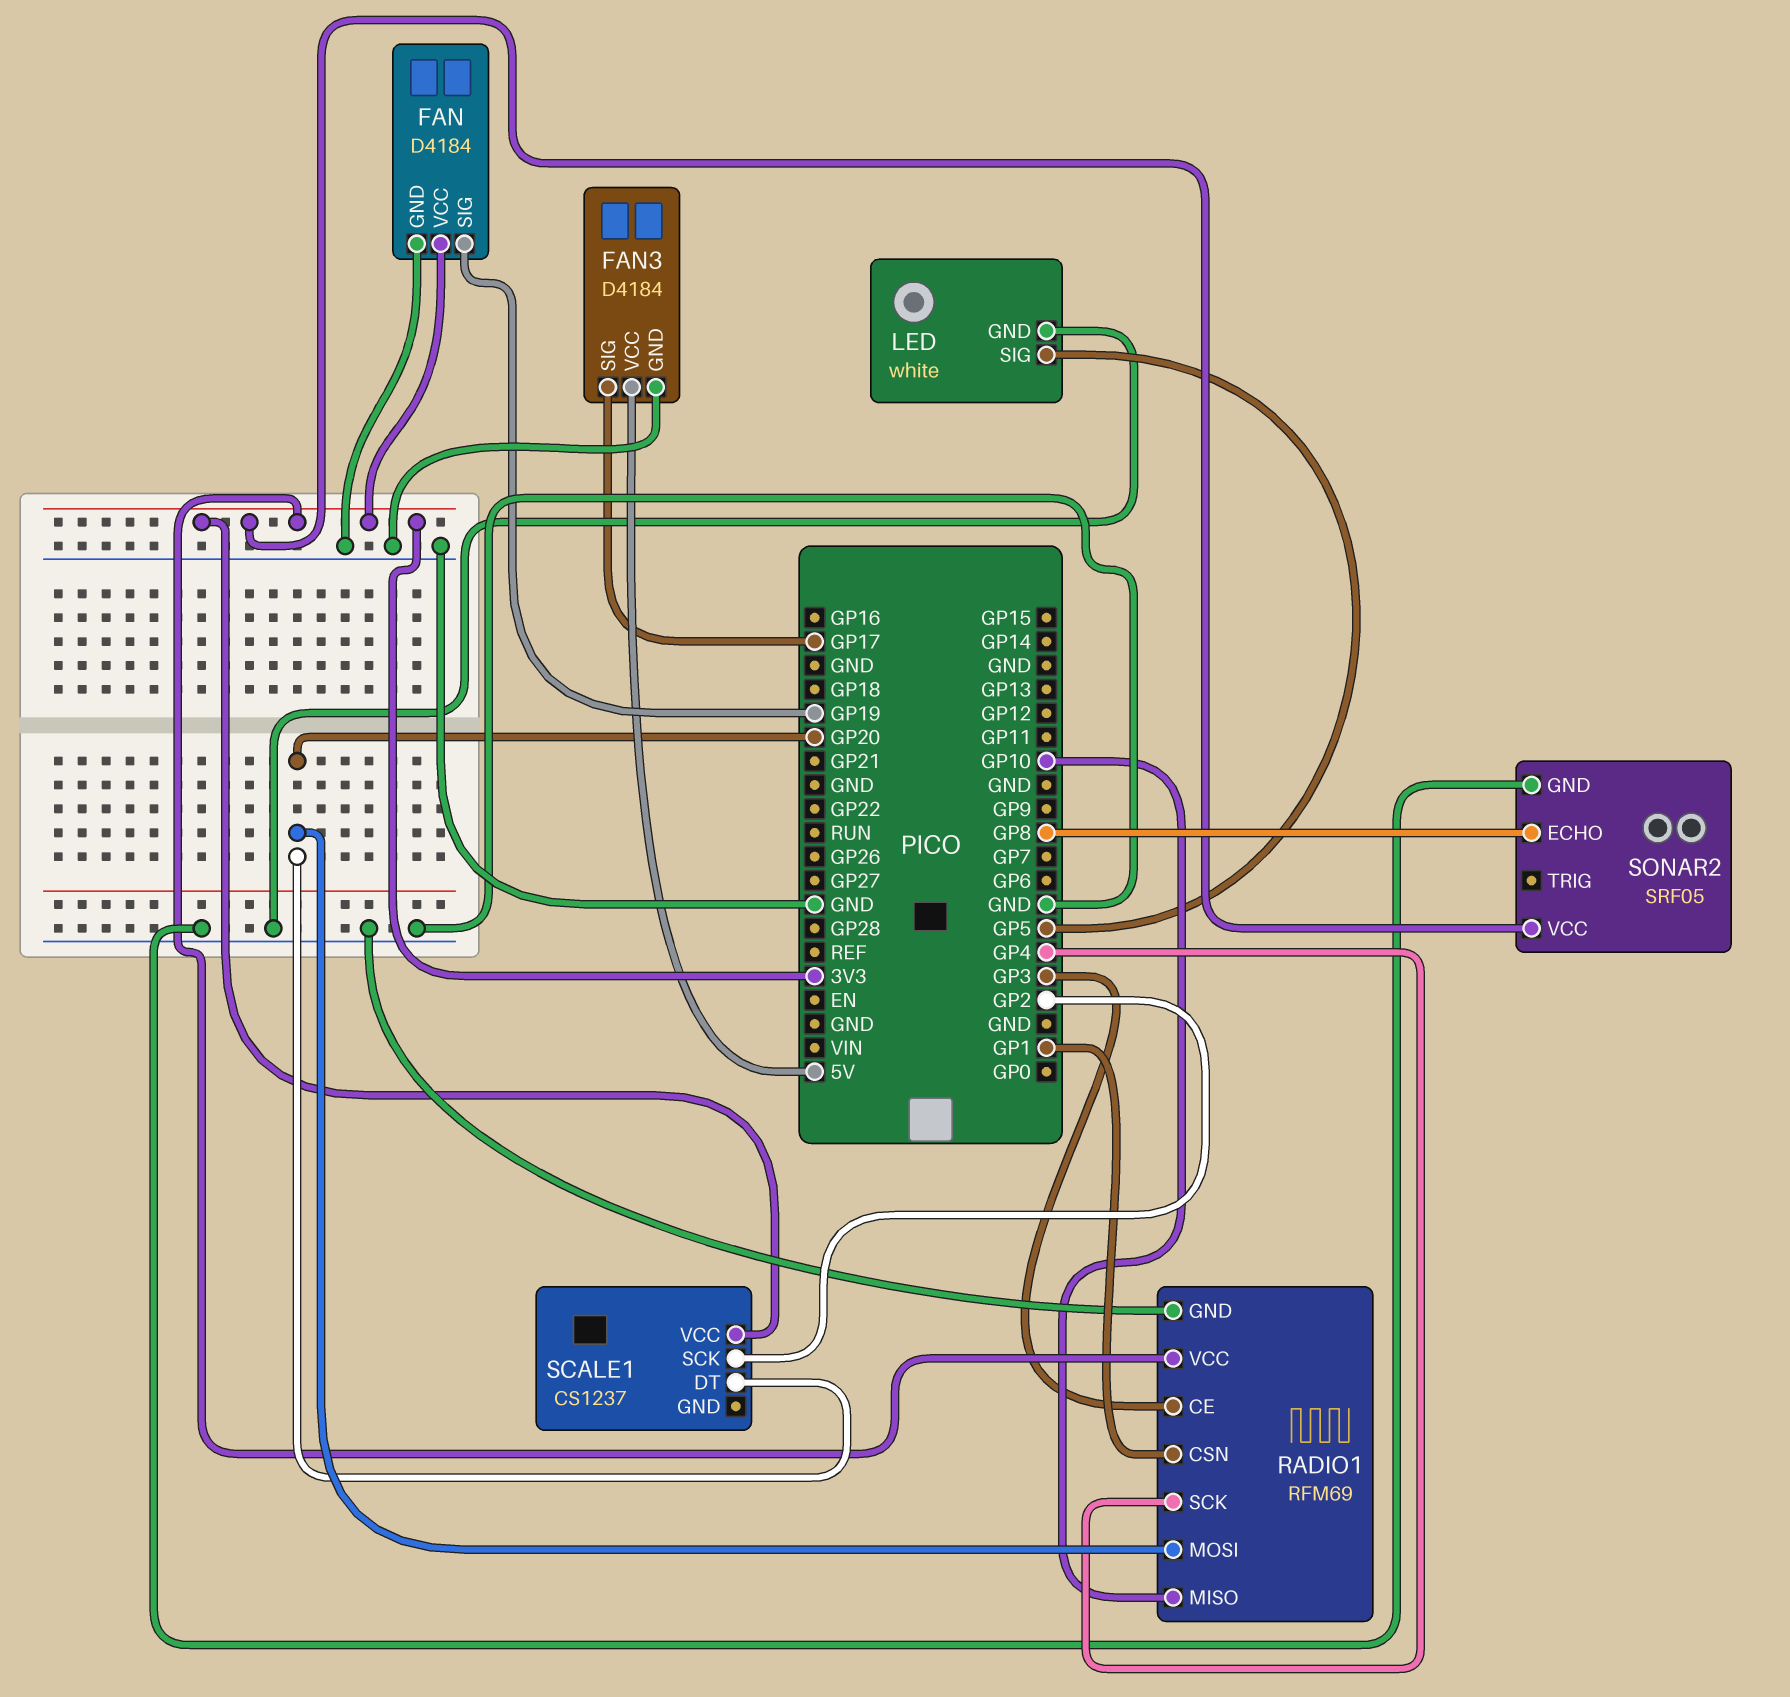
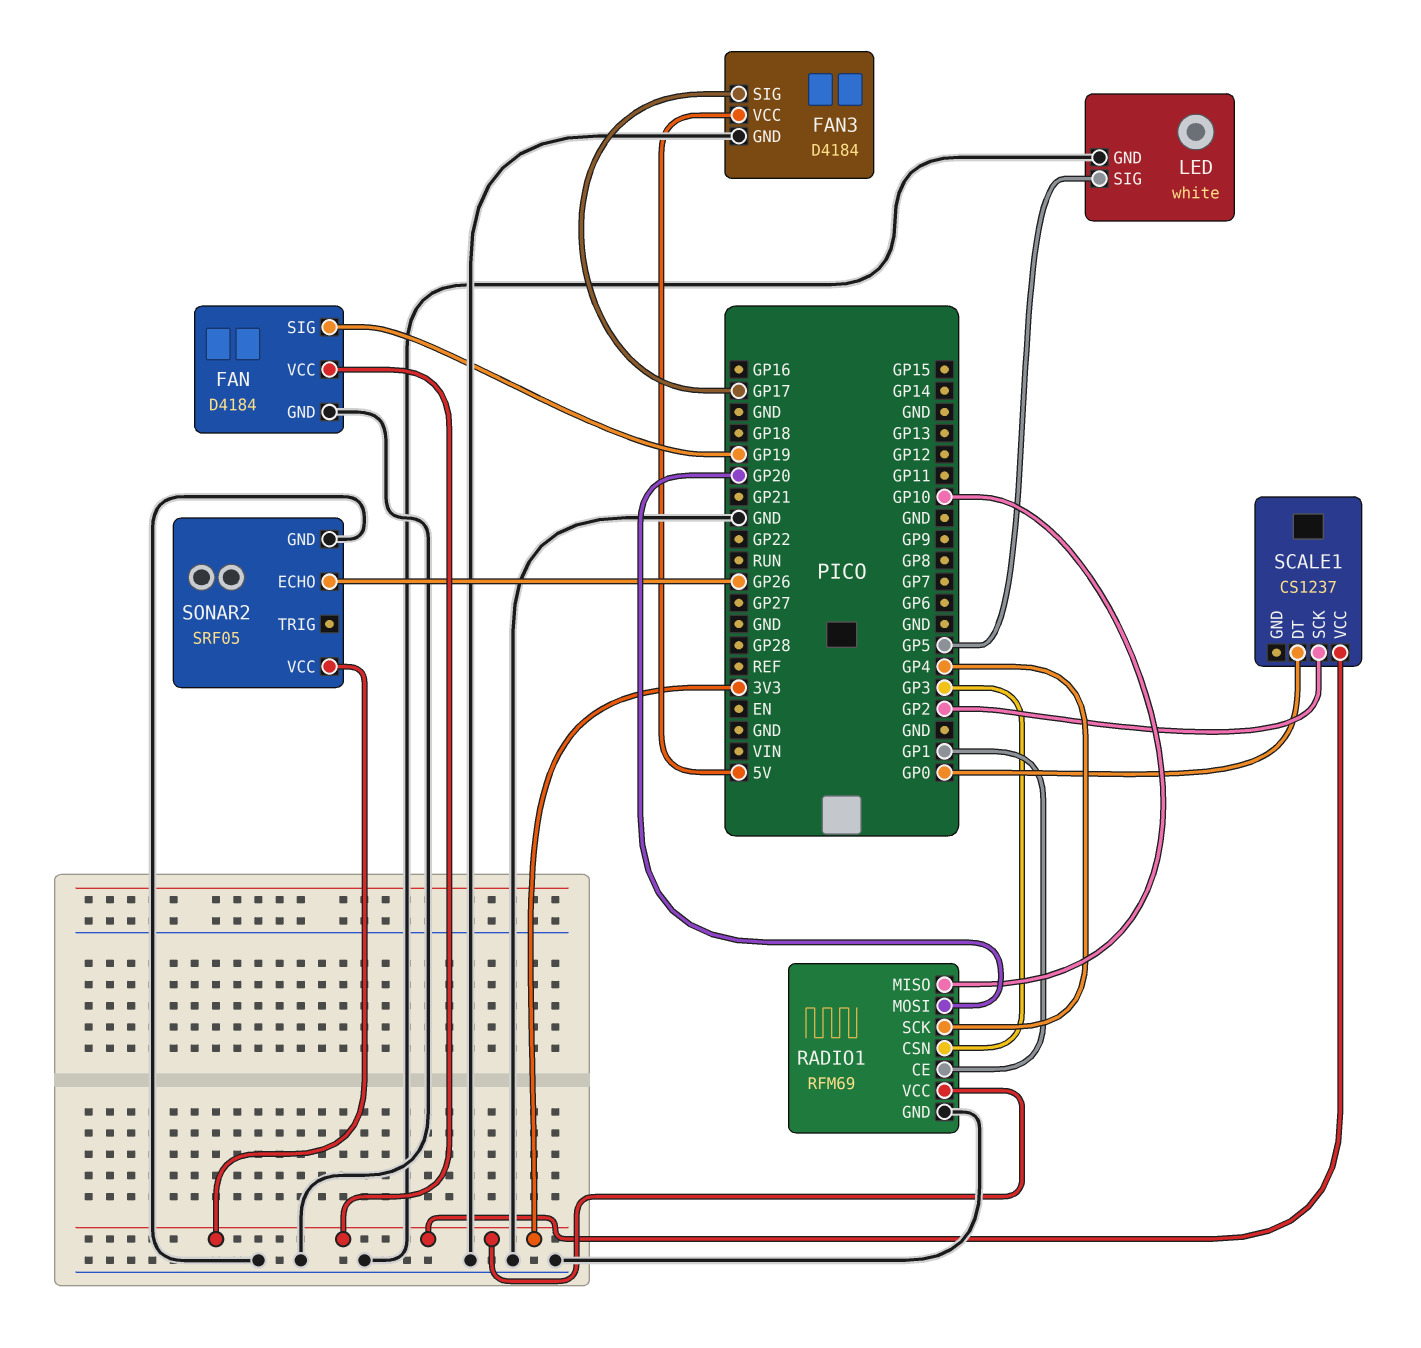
RADIO1 pin CE: GP3 -> GP1
RADIO1 pin CSN: GP1 -> GP3
SCALE1 pin DT: GP20 -> GP0
SONAR2 pin ECHO: GP8 -> GP26

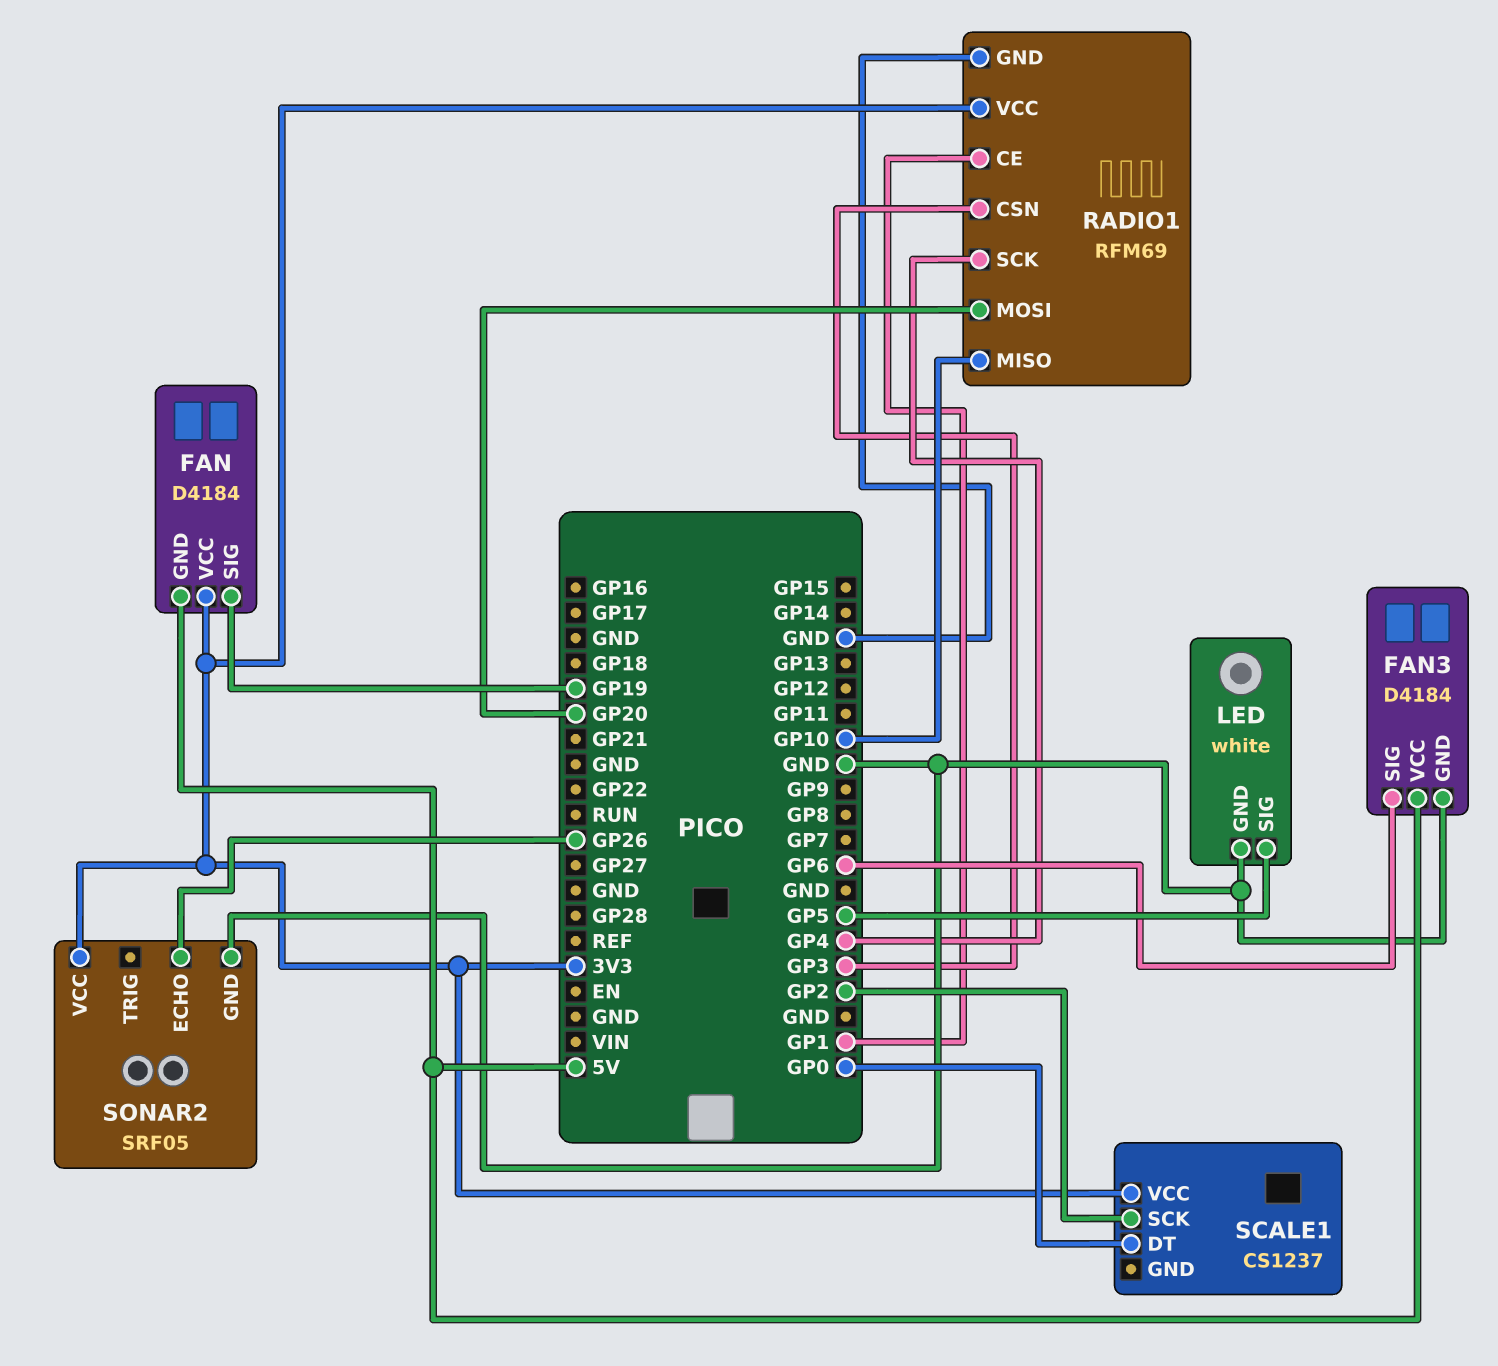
FAN pin GND: GND -> 5V
FAN3 pin SIG: GP17 -> GP6

